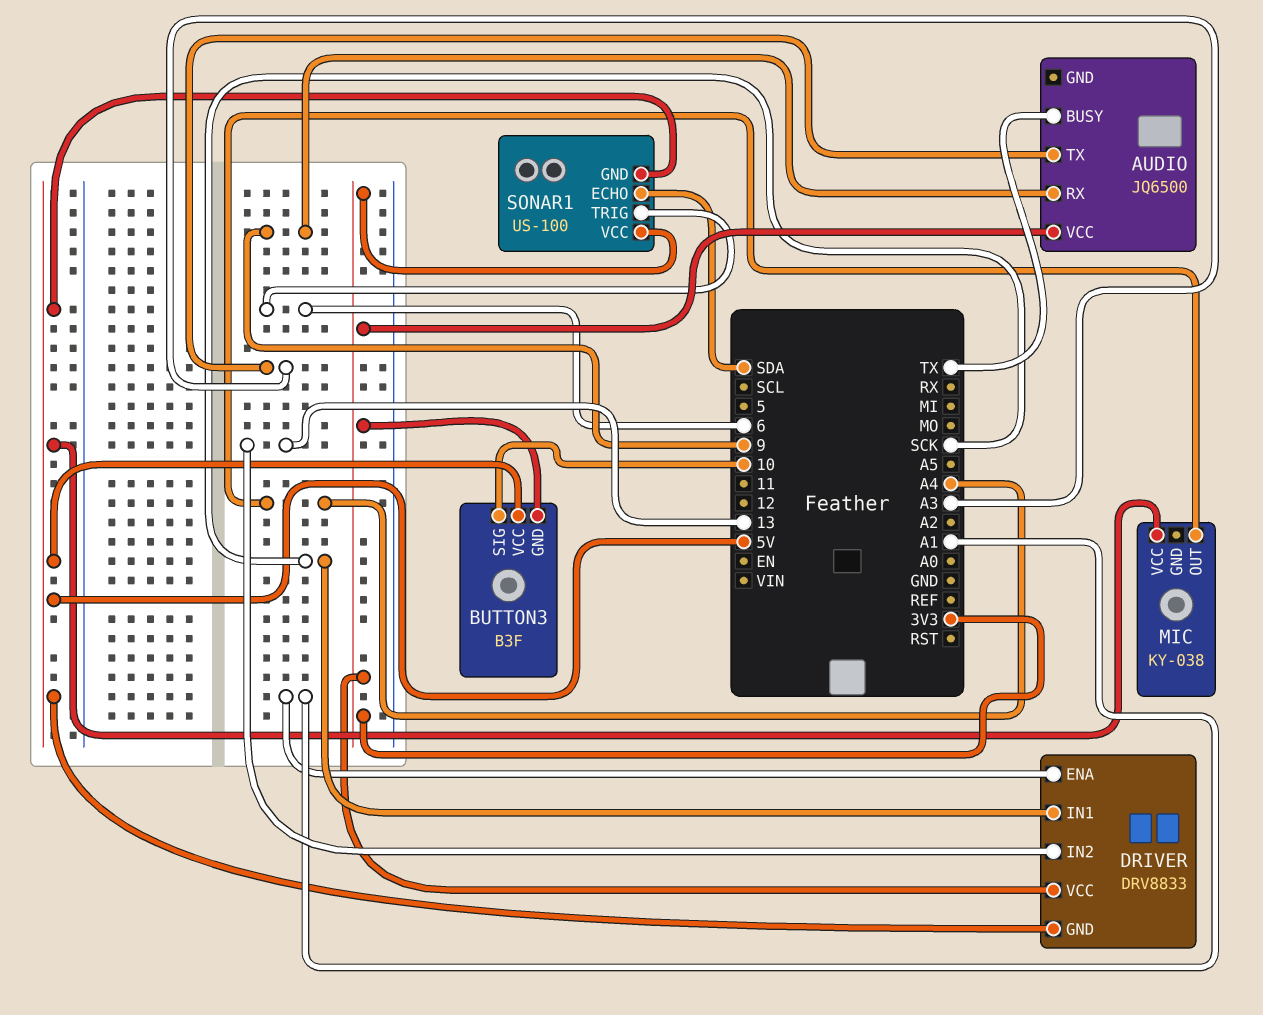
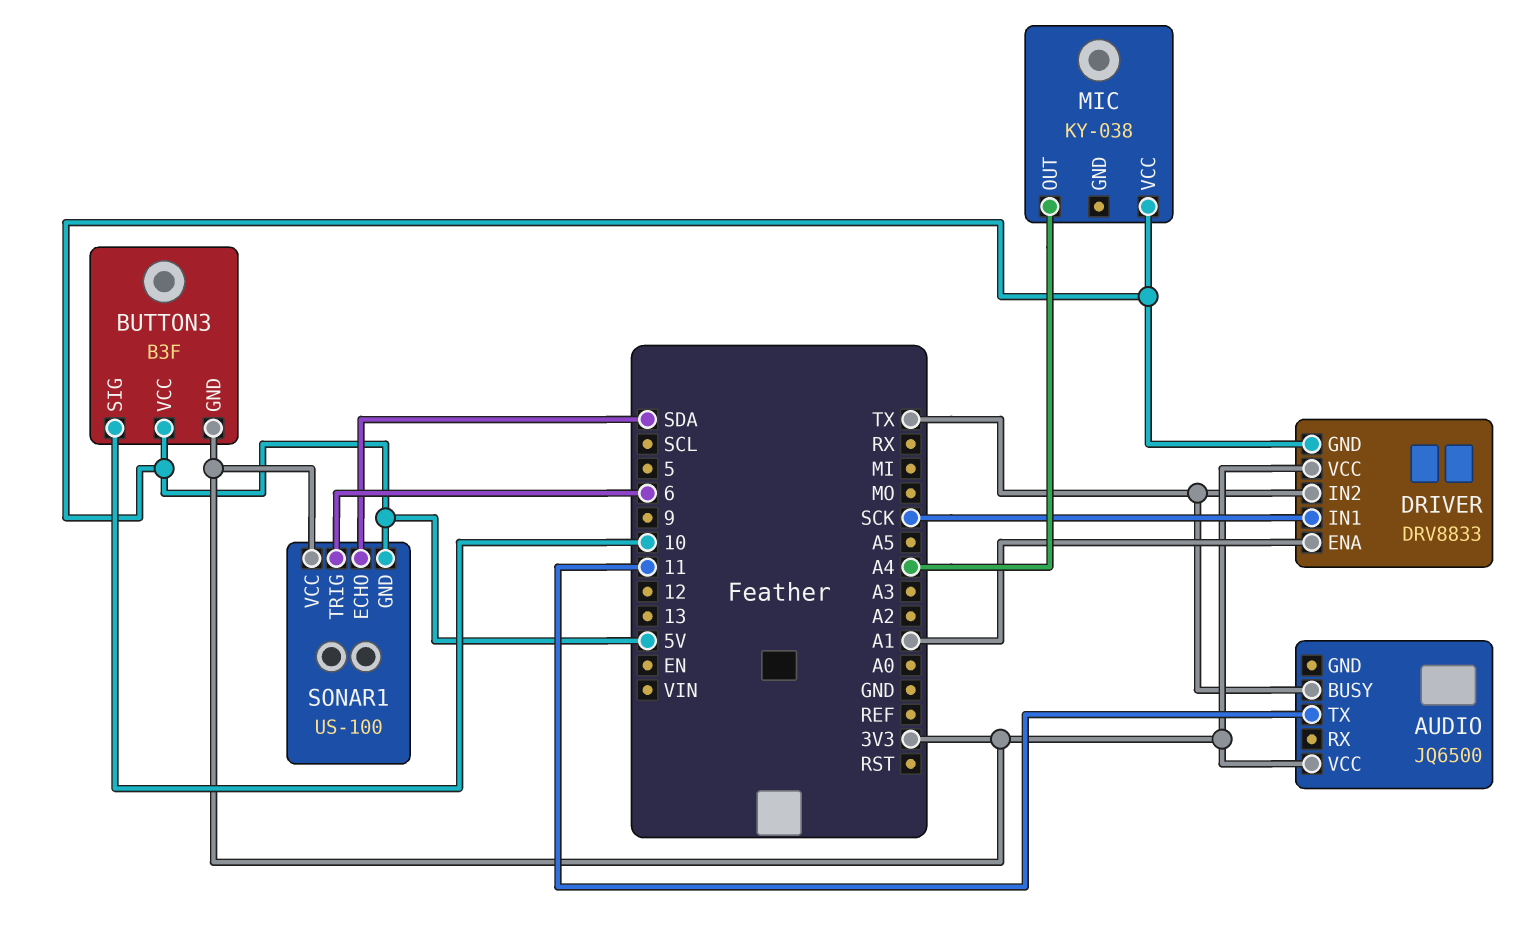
AUDIO pin RX: 9 -> none
AUDIO pin TX: A3 -> 11
DRIVER pin IN2: 13 -> TX

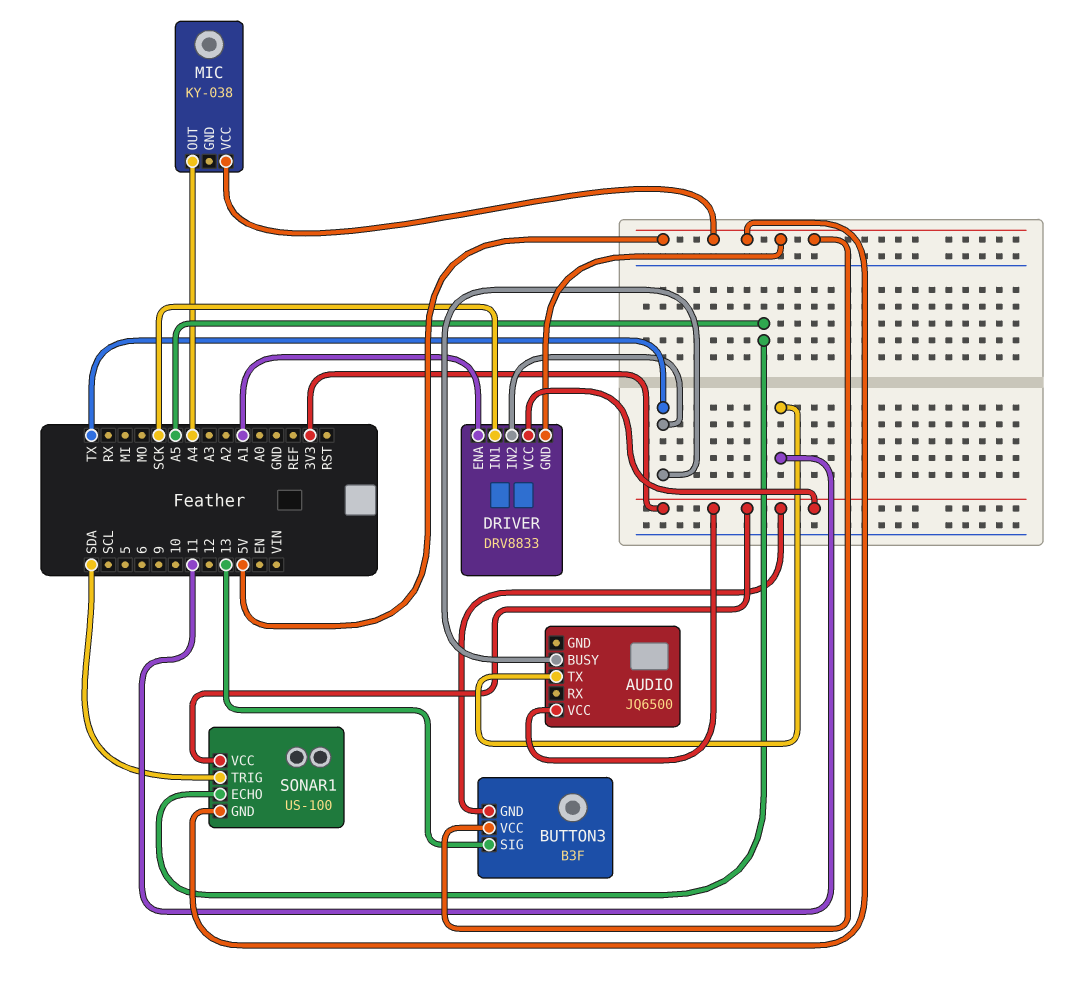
BUTTON3 pin SIG: 10 -> 13
SONAR1 pin ECHO: SDA -> A5
SONAR1 pin TRIG: 6 -> SDA

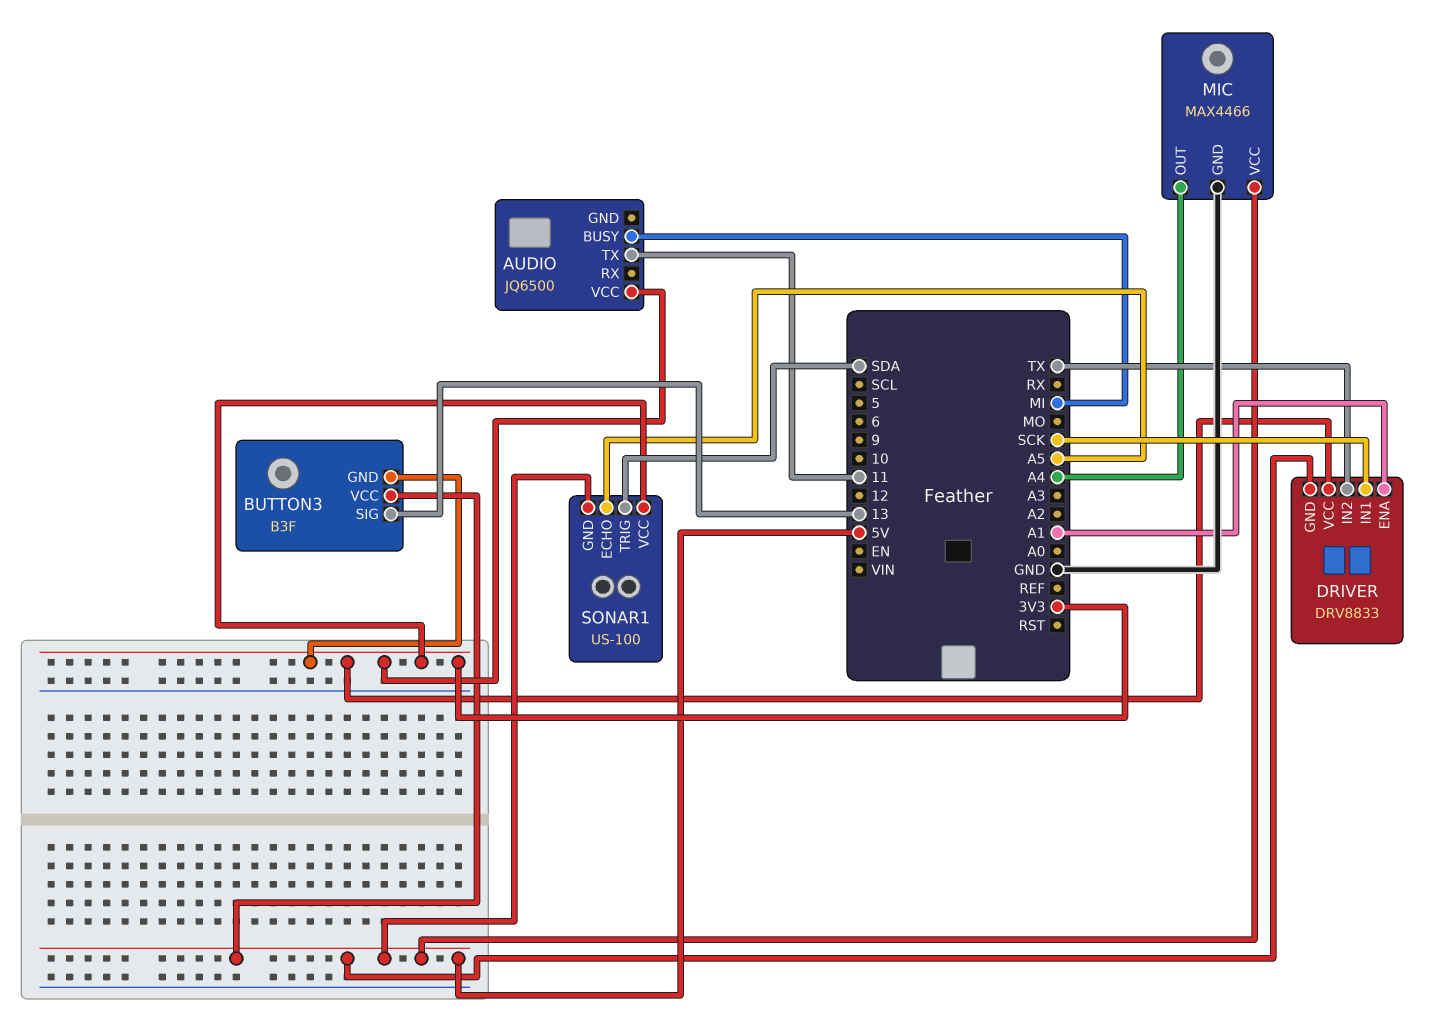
AUDIO pin BUSY: TX -> MI
MIC: KY-038 -> MAX4466
MIC pin GND: none -> GND

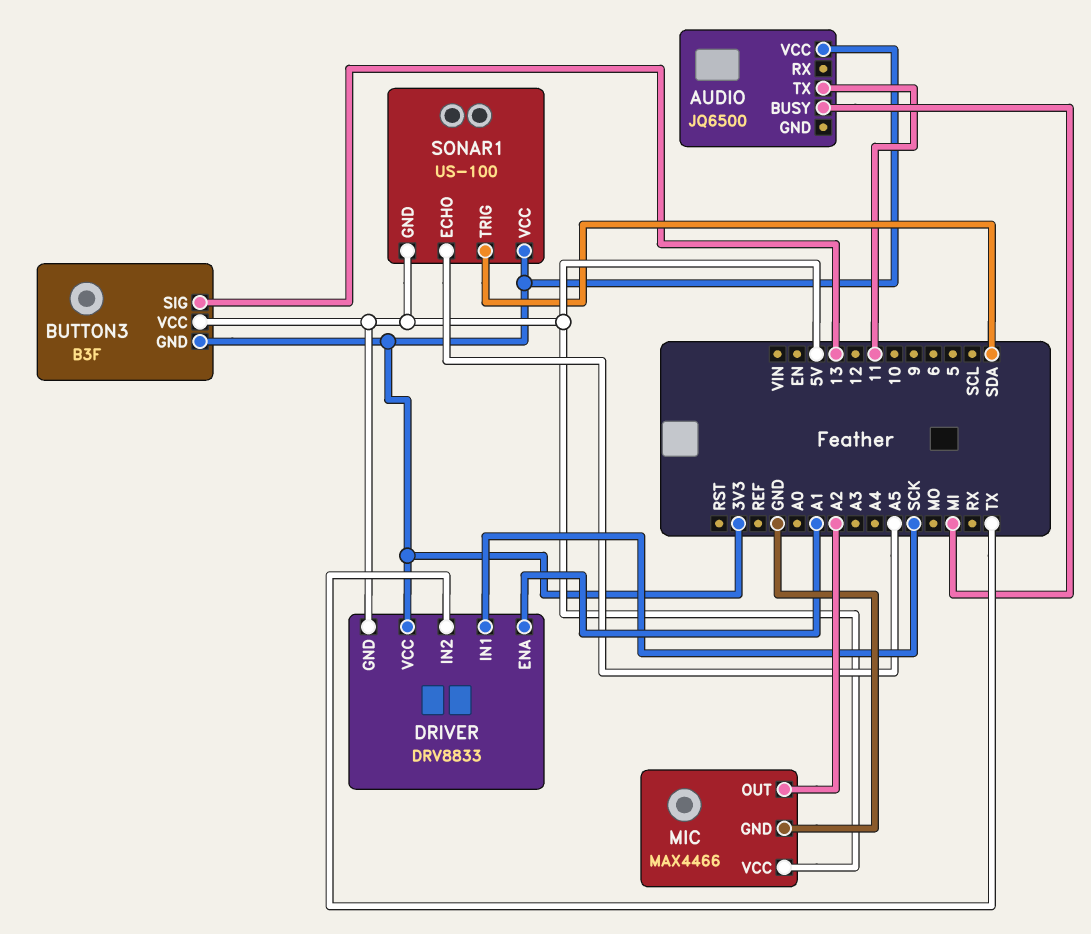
MIC pin OUT: A4 -> A2

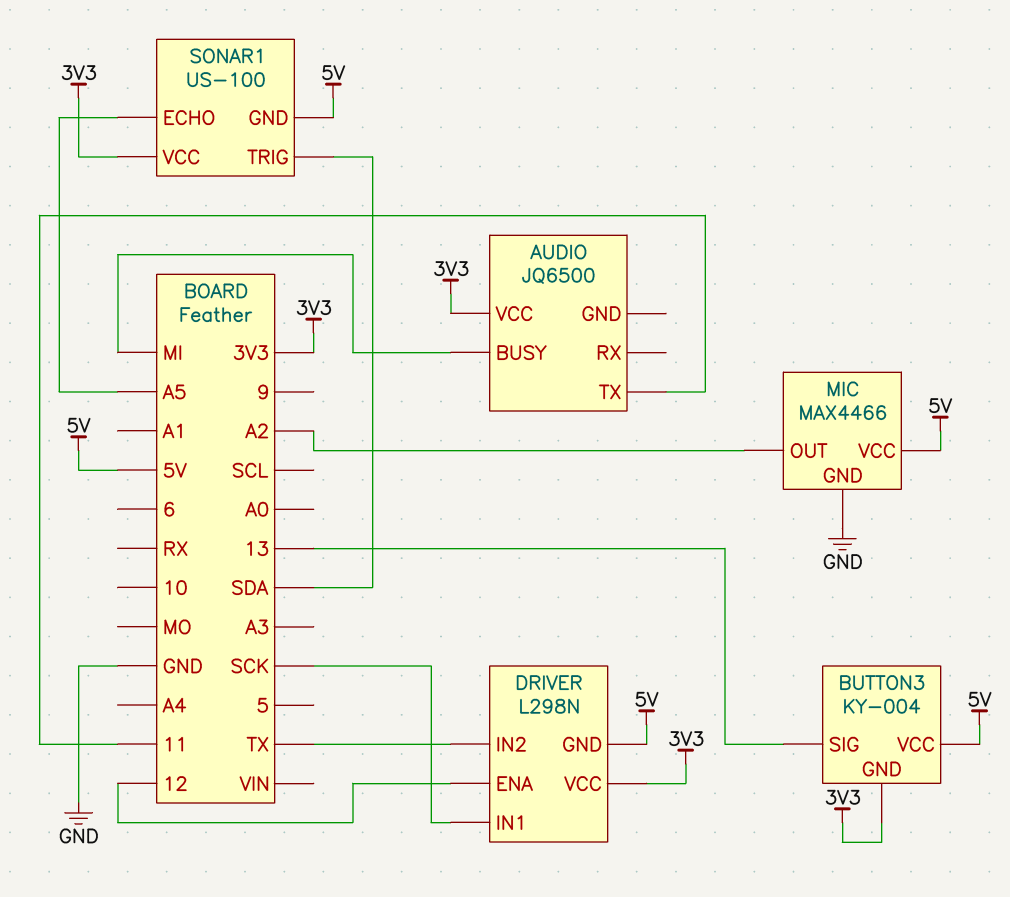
BUTTON3: B3F -> KY-004
DRIVER: DRV8833 -> L298N
DRIVER pin ENA: A1 -> 12

